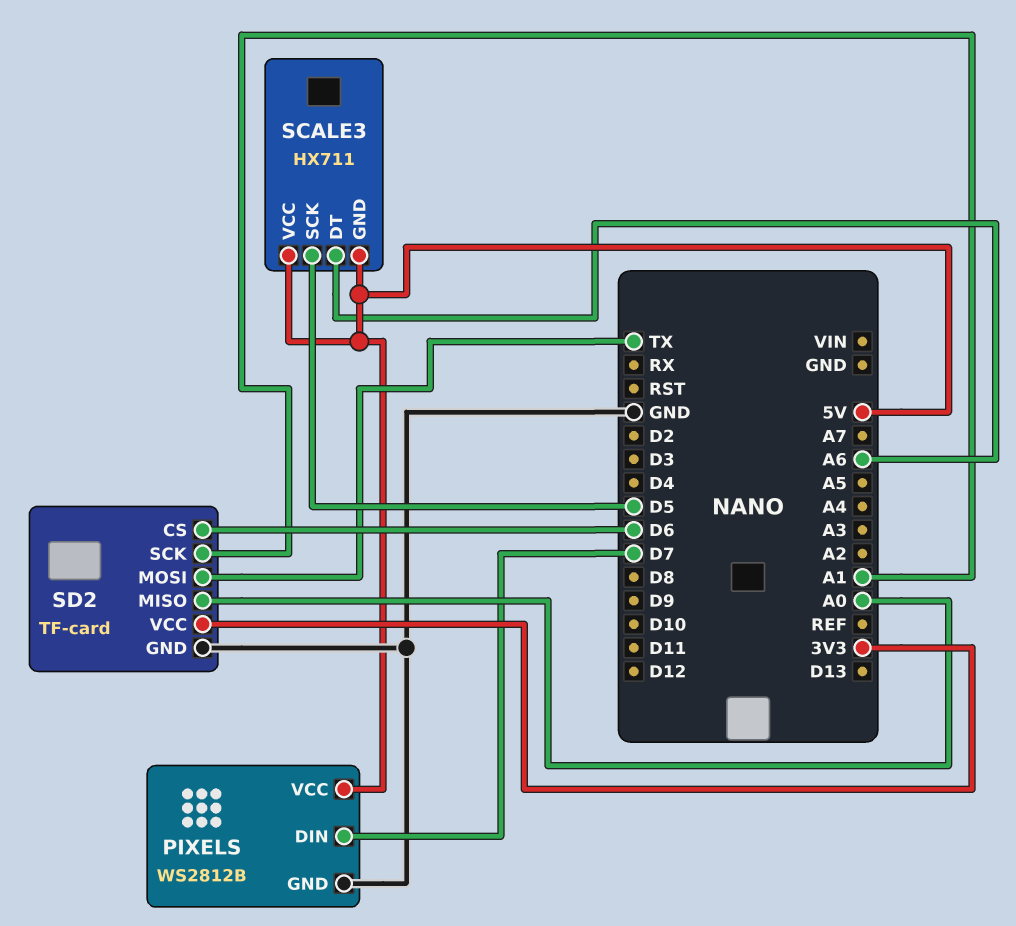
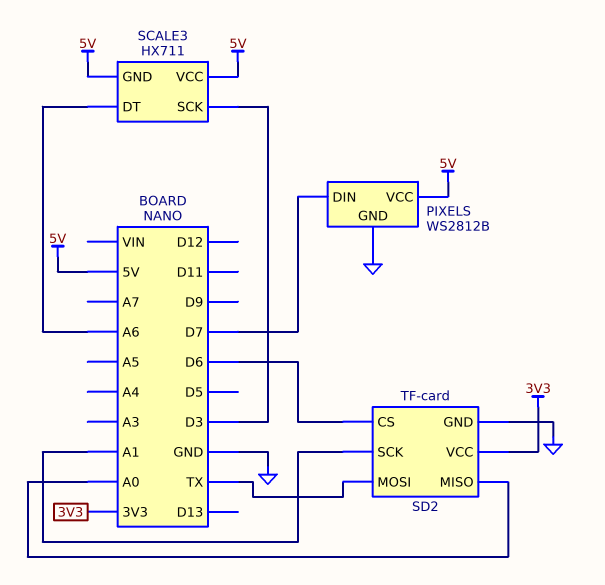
SCALE3 pin SCK: D5 -> D3

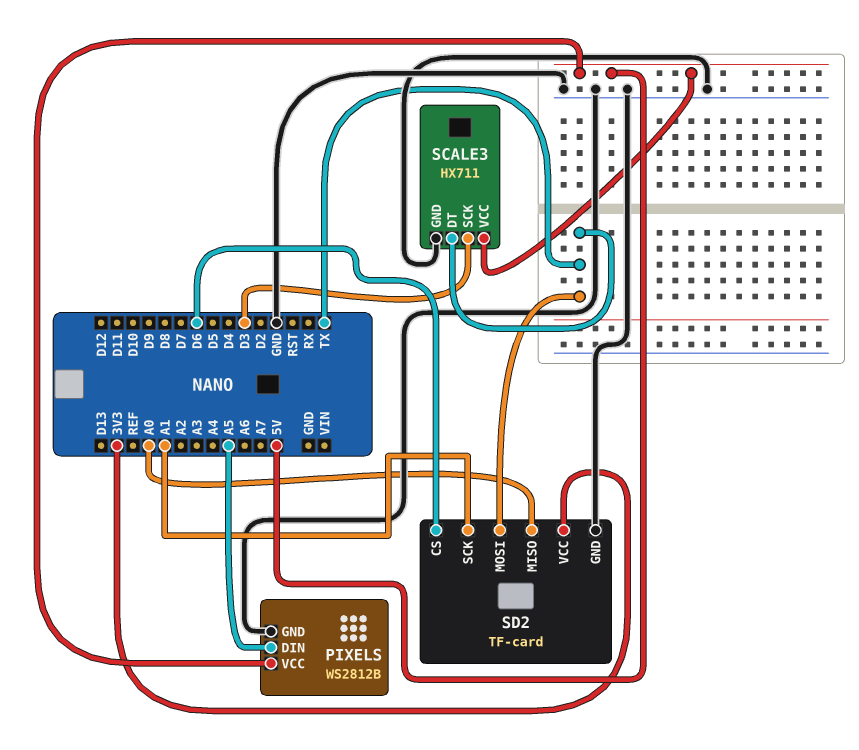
PIXELS pin DIN: D7 -> A5
SCALE3 pin DT: A6 -> TX
SCALE3 pin GND: 5V -> GND

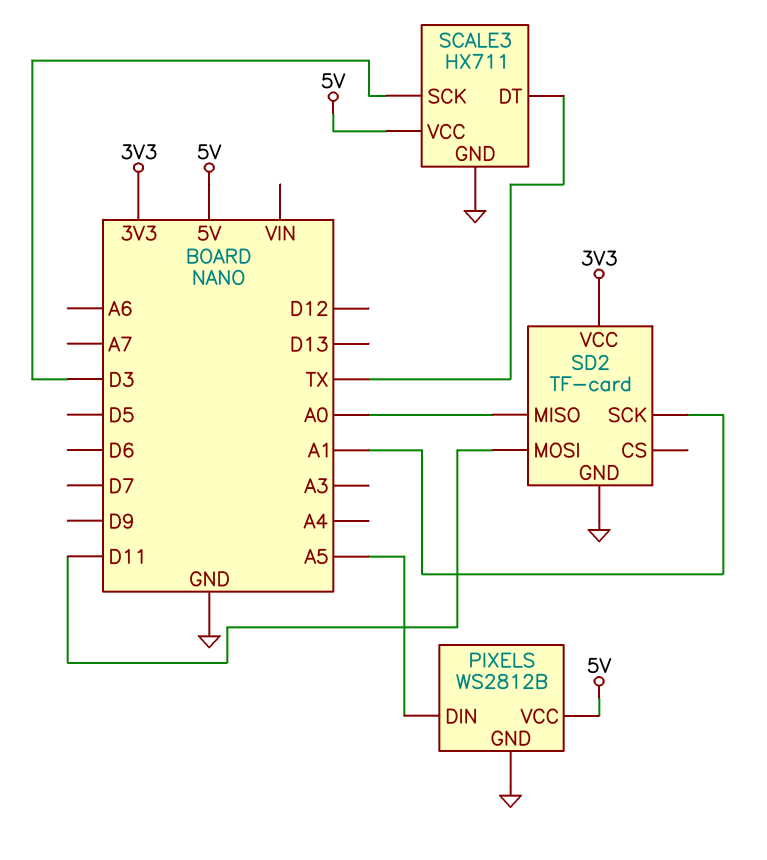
SD2 pin CS: D6 -> none
SD2 pin MOSI: TX -> D11

